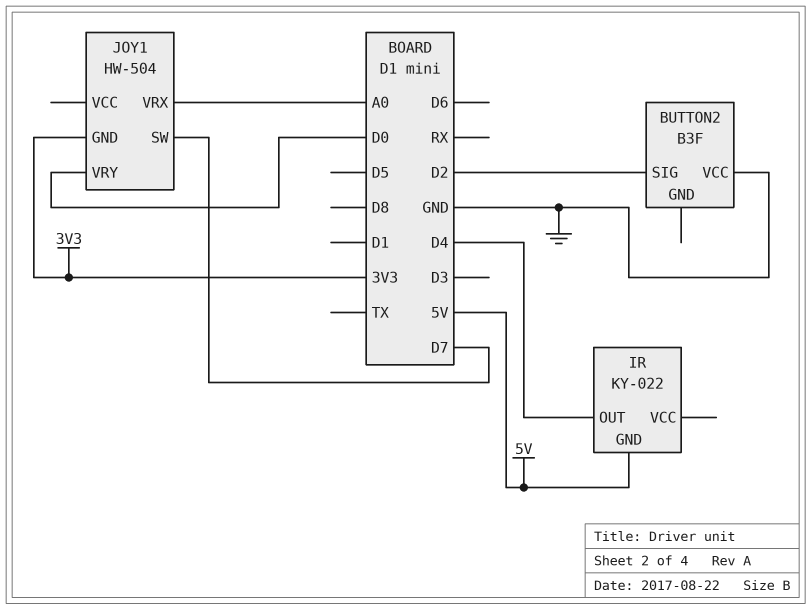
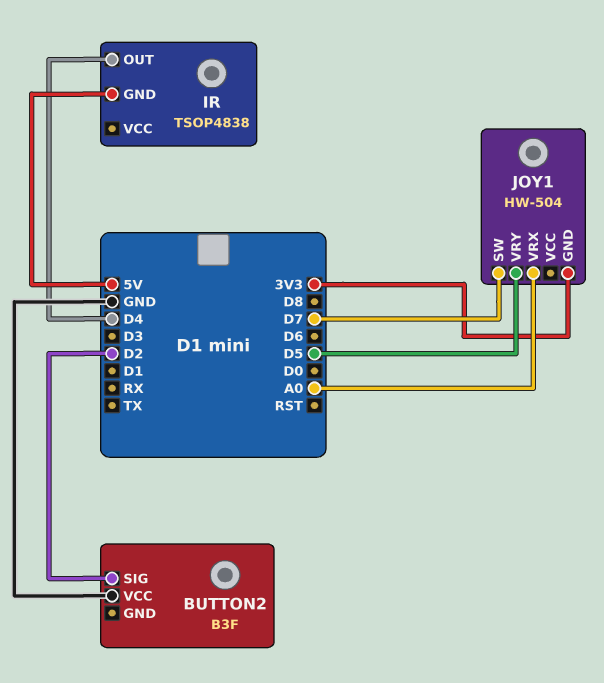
IR: KY-022 -> TSOP4838
JOY1 pin VRY: D0 -> D5

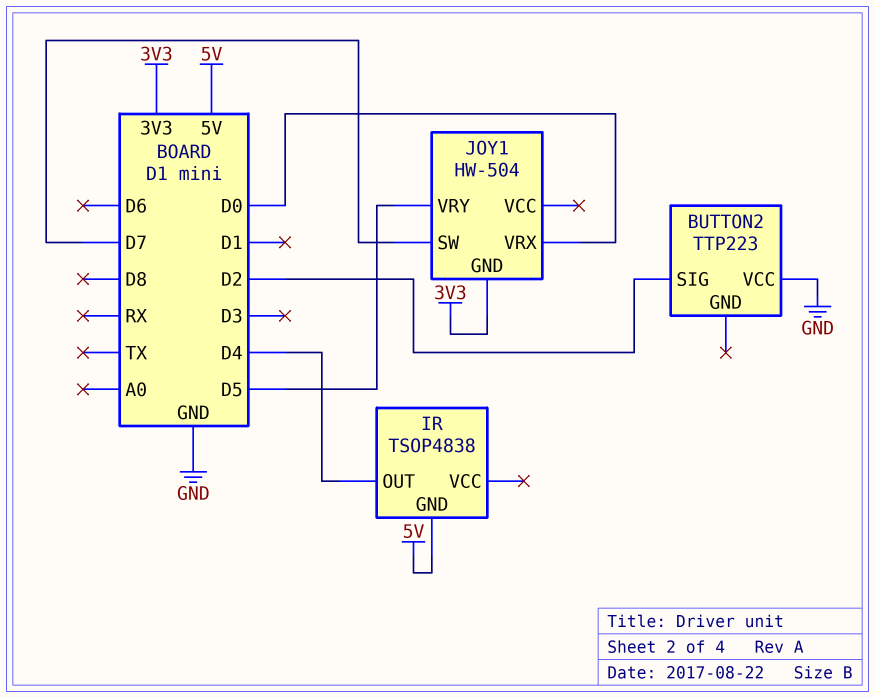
BUTTON2: B3F -> TTP223
JOY1 pin VRX: A0 -> D0

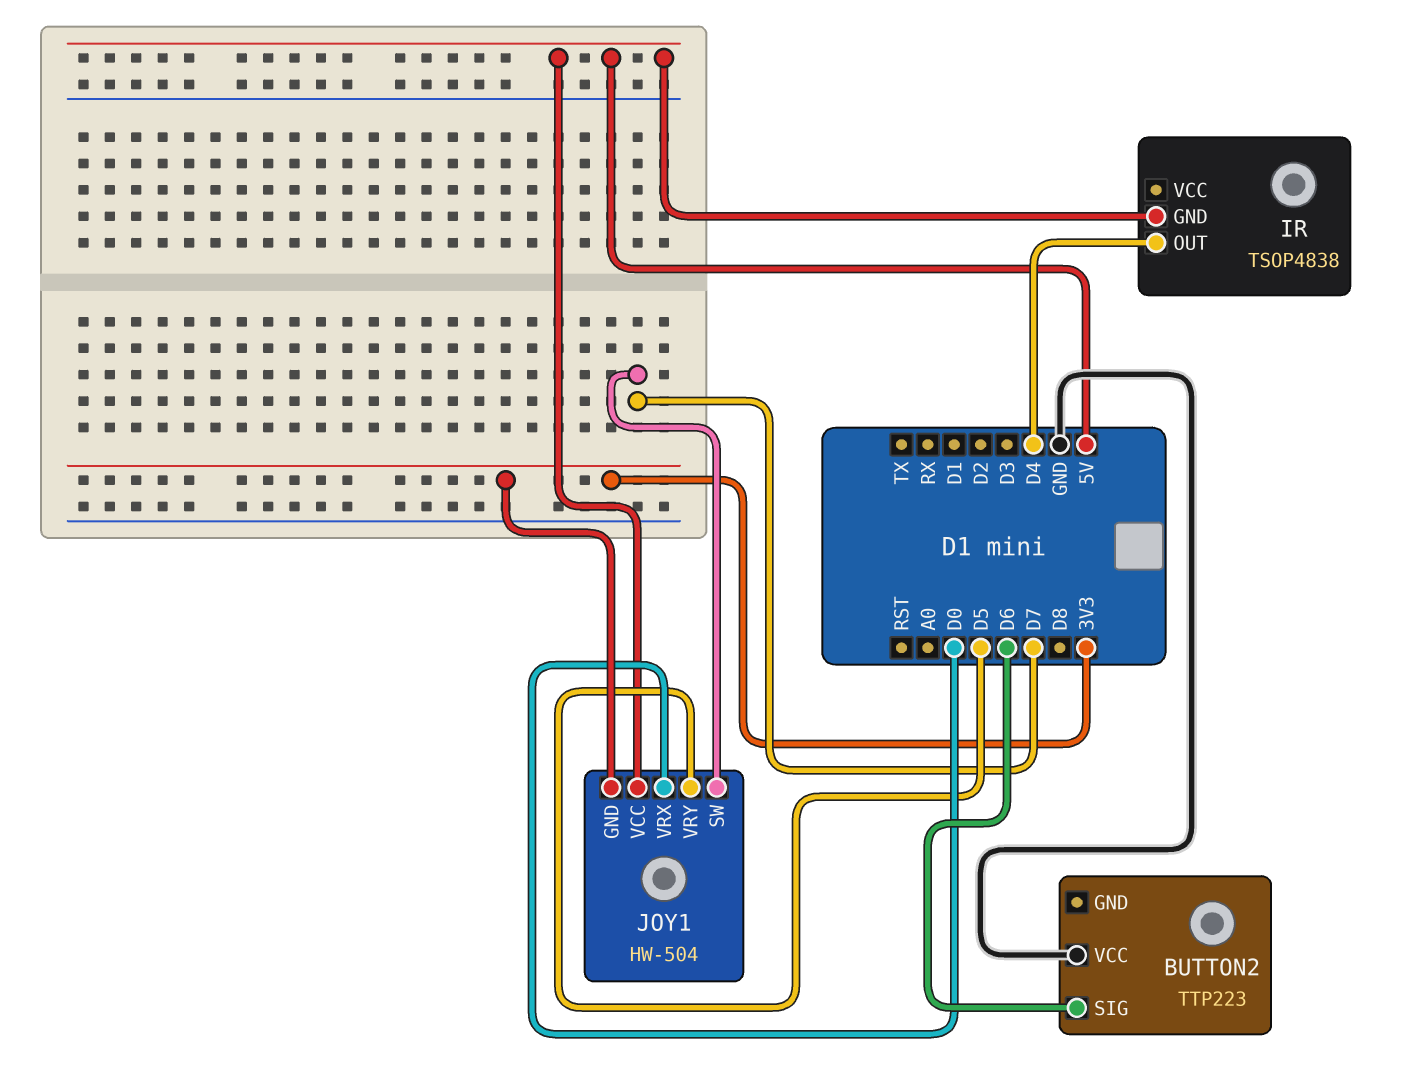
BUTTON2 pin SIG: D2 -> D6
JOY1 pin VCC: none -> 5V

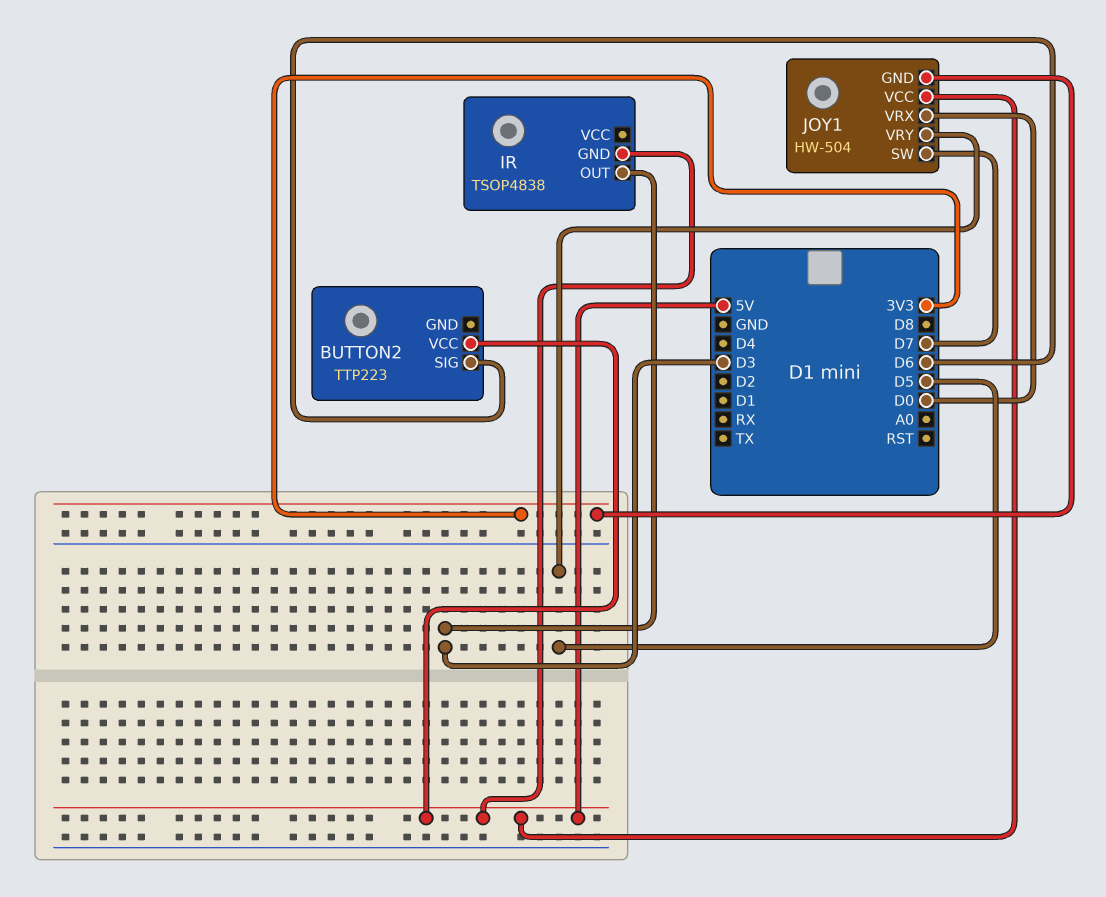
BUTTON2 pin VCC: GND -> 5V
IR pin OUT: D4 -> D3

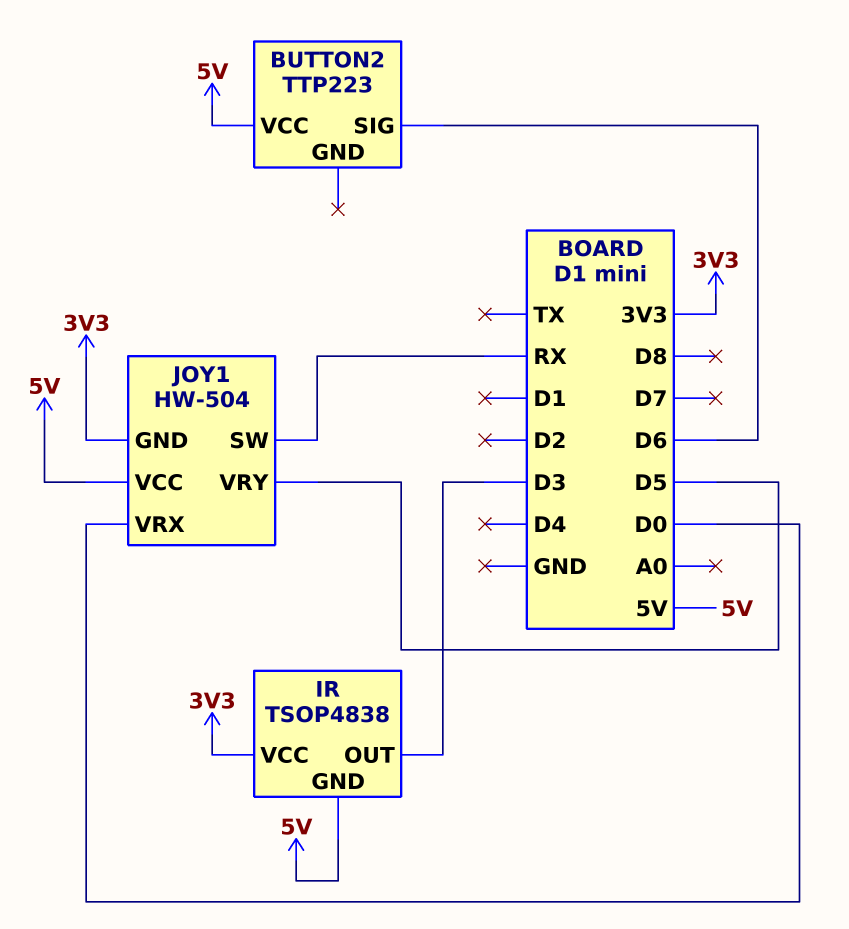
IR pin VCC: none -> 3V3
JOY1 pin SW: D7 -> RX

